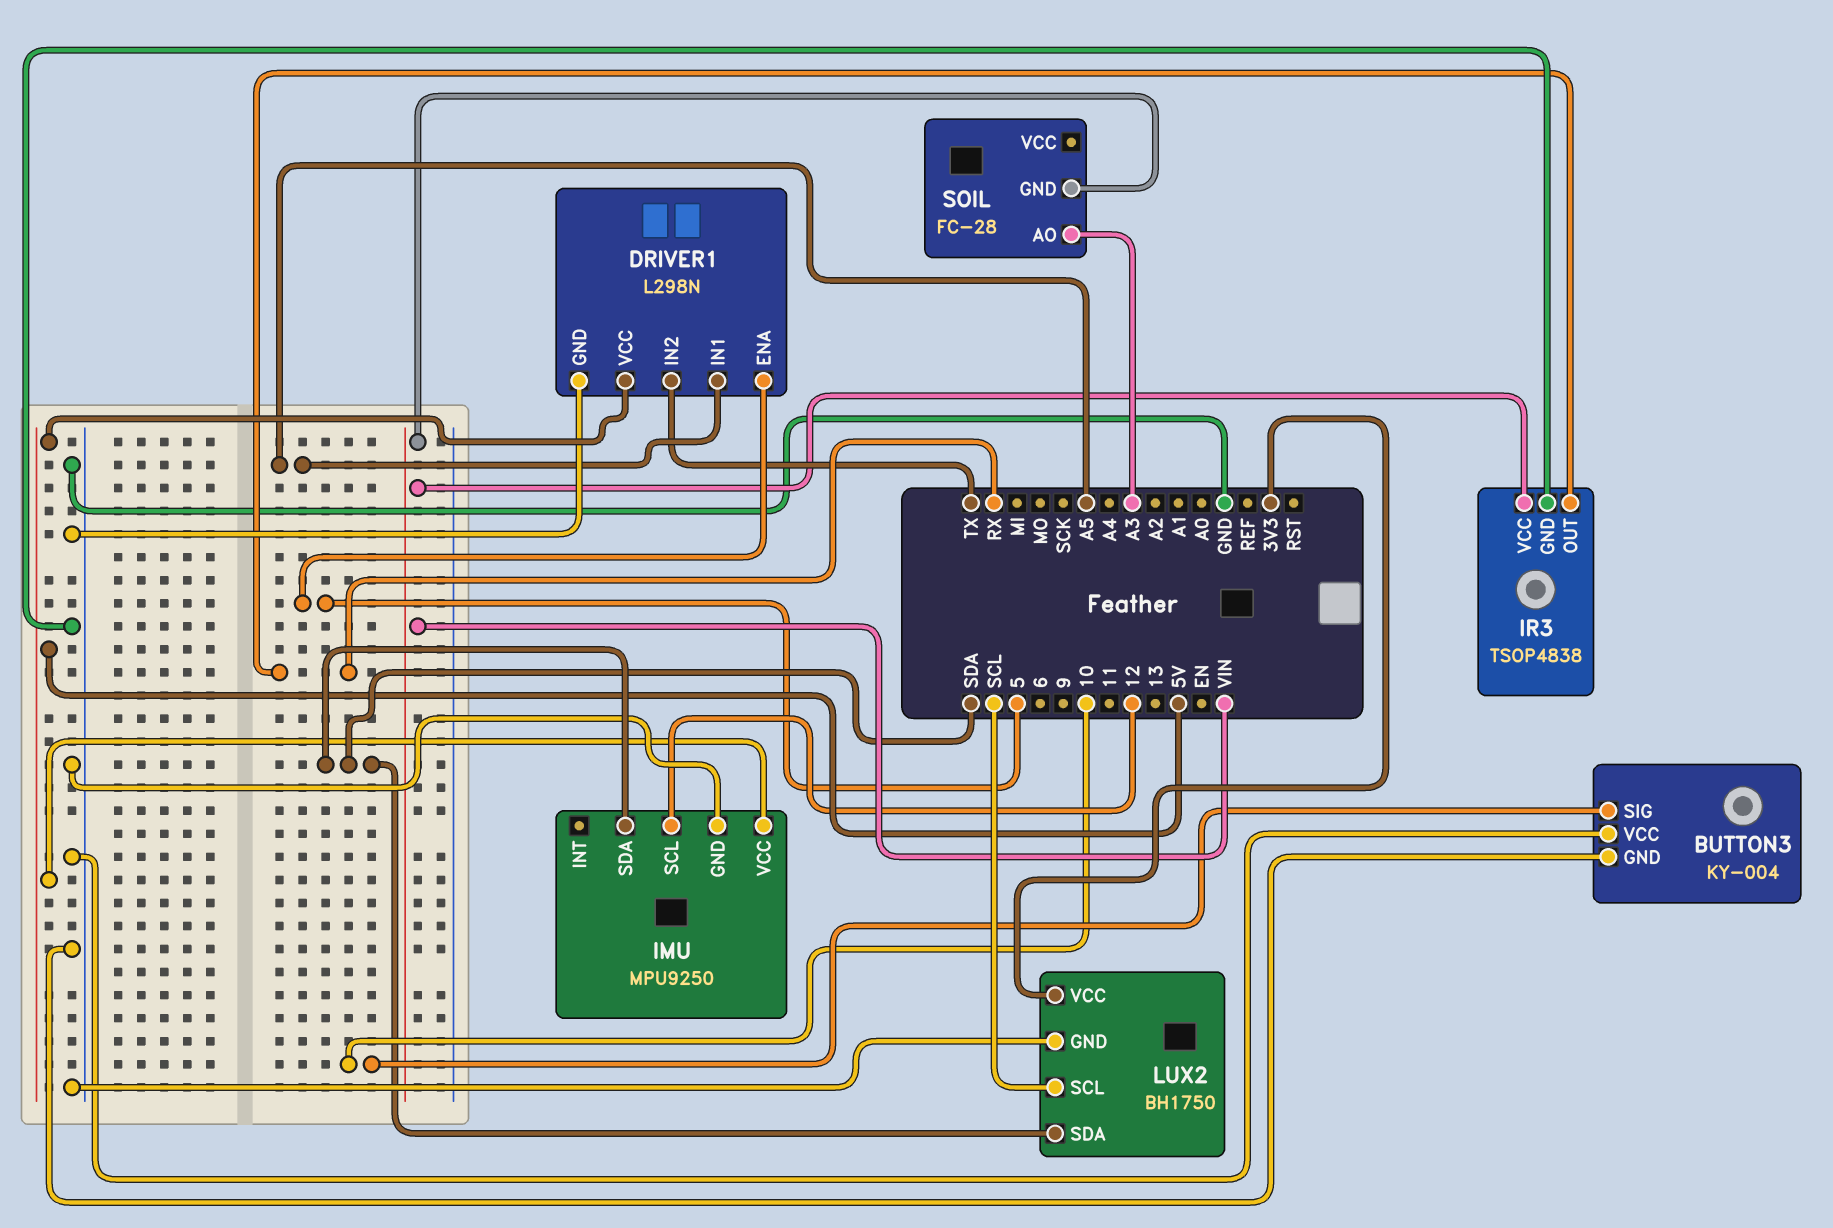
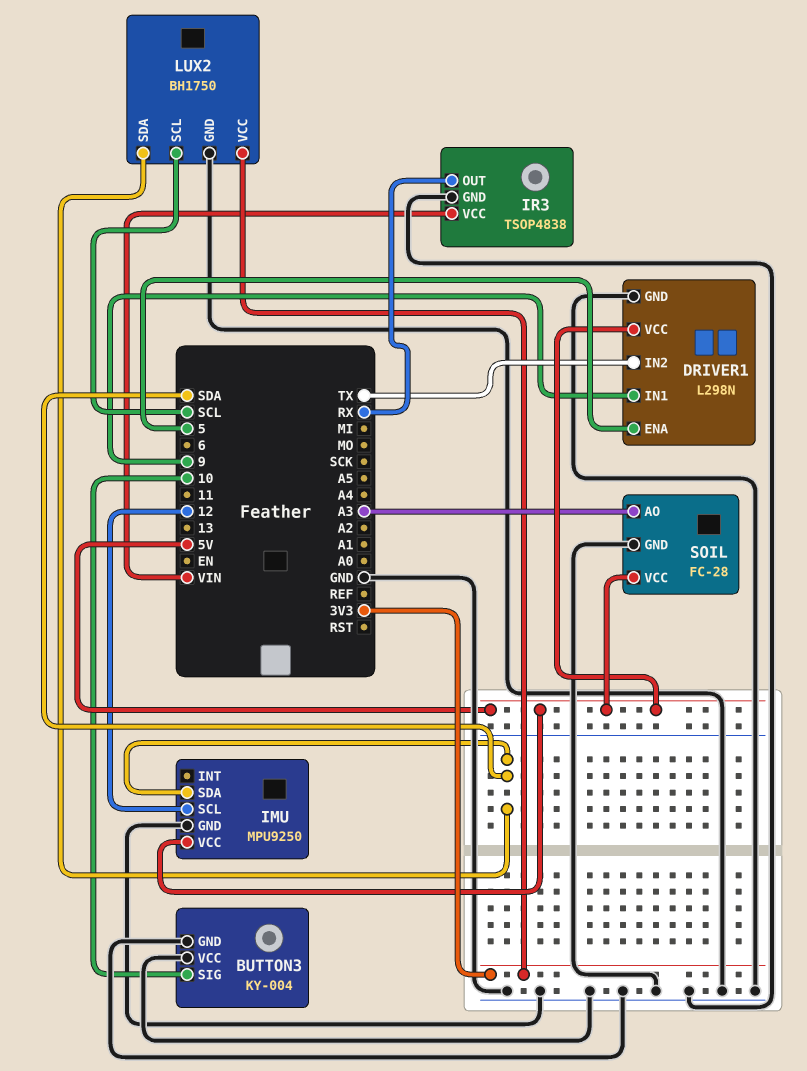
DRIVER1 pin IN1: A5 -> 9
SOIL pin GND: VIN -> GND
SOIL pin VCC: none -> 5V

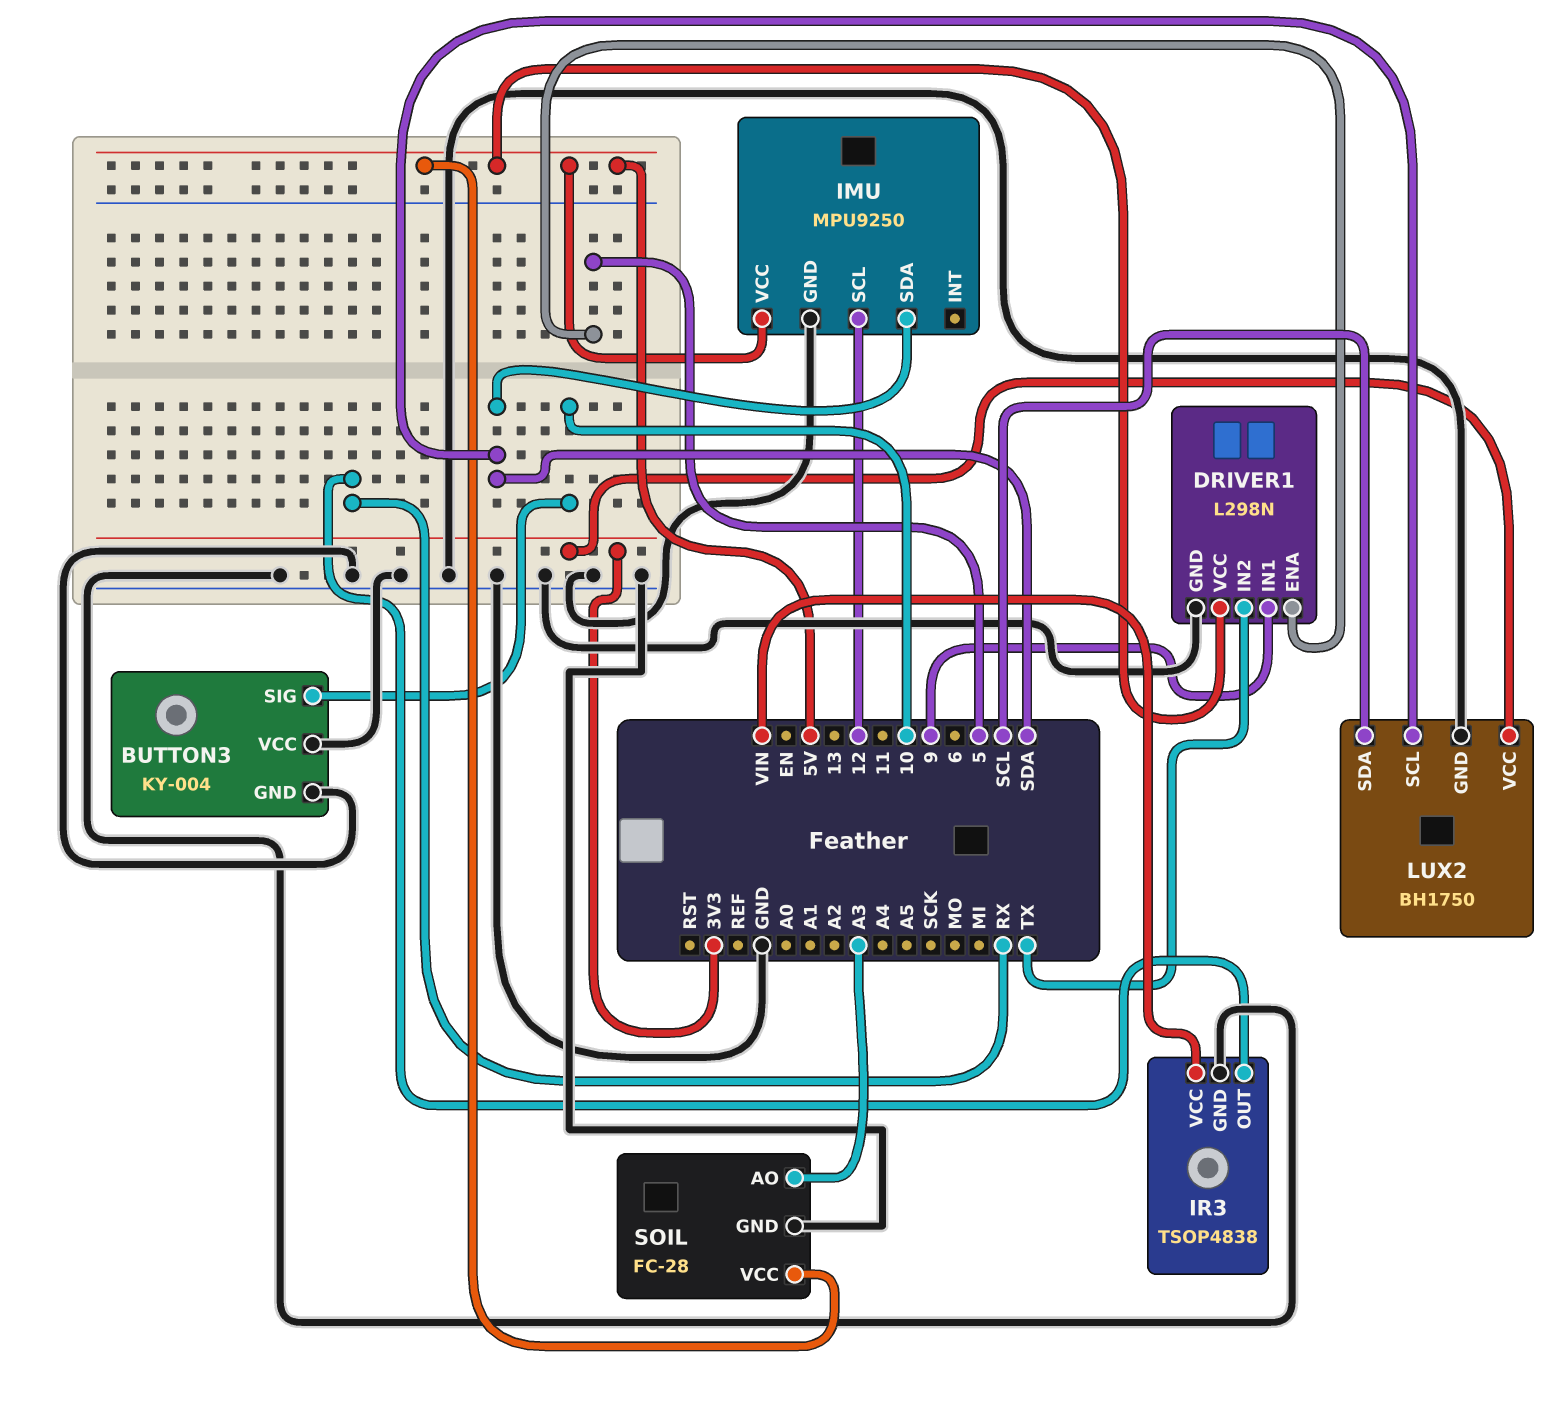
LUX2 pin SCL: SCL -> SDA
LUX2 pin SDA: SDA -> SCL

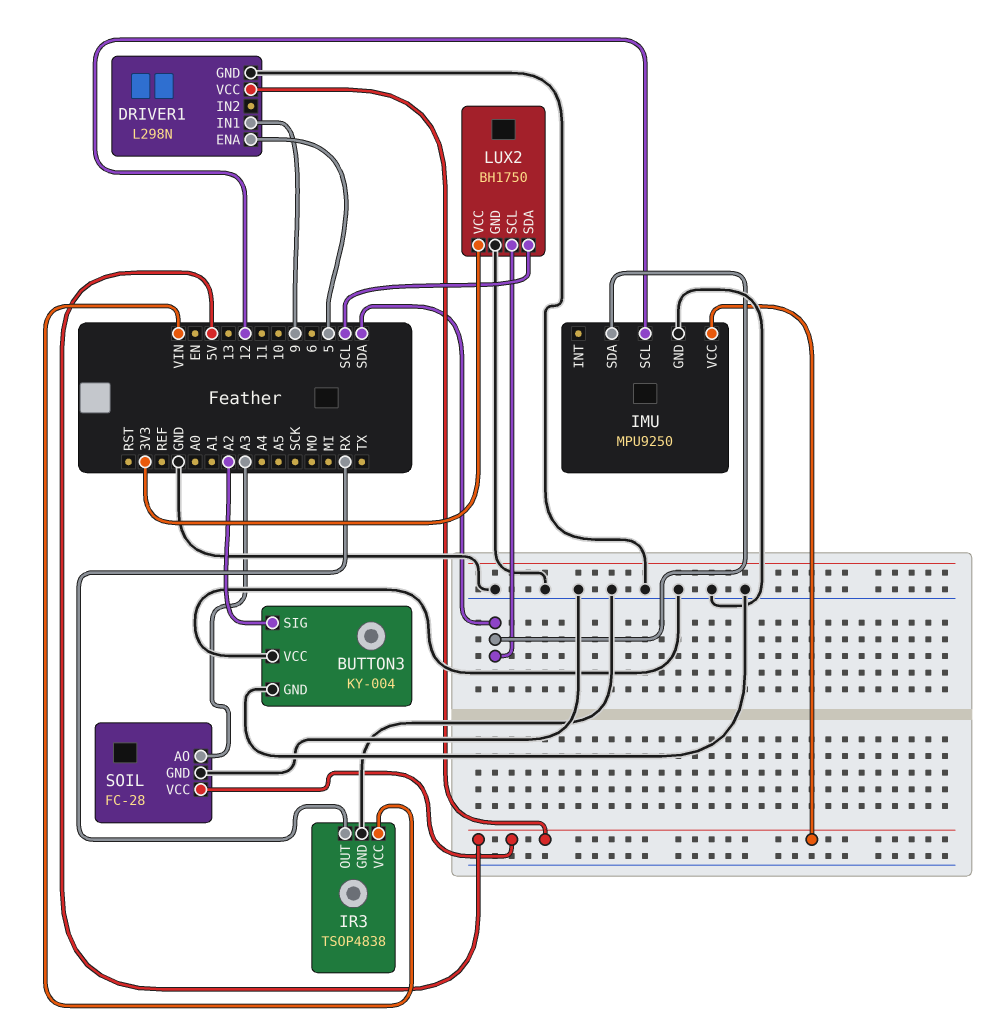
BUTTON3 pin SIG: 10 -> A2
DRIVER1 pin IN2: TX -> none

